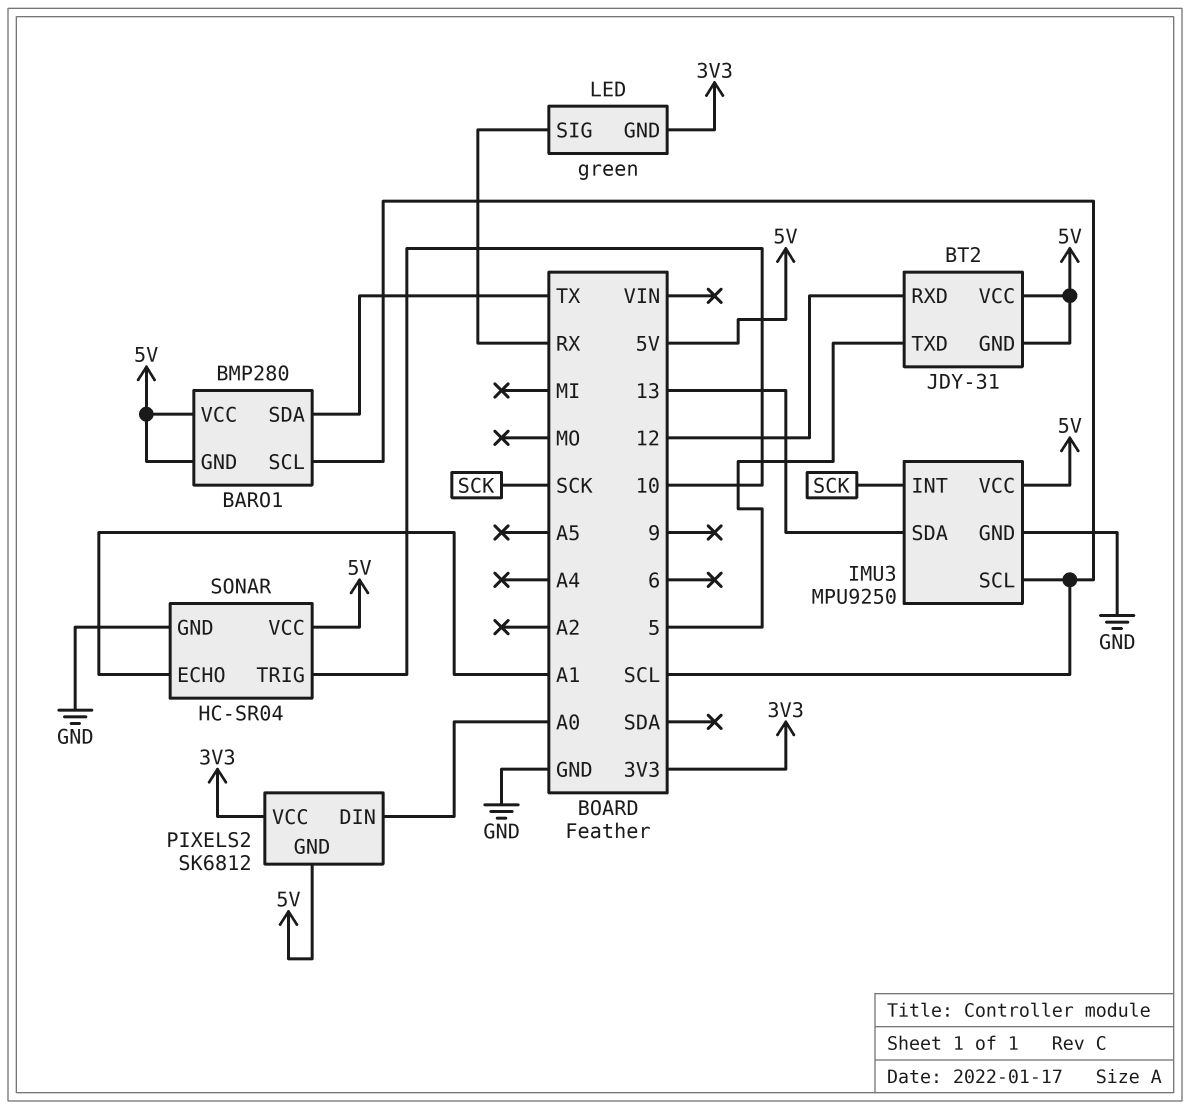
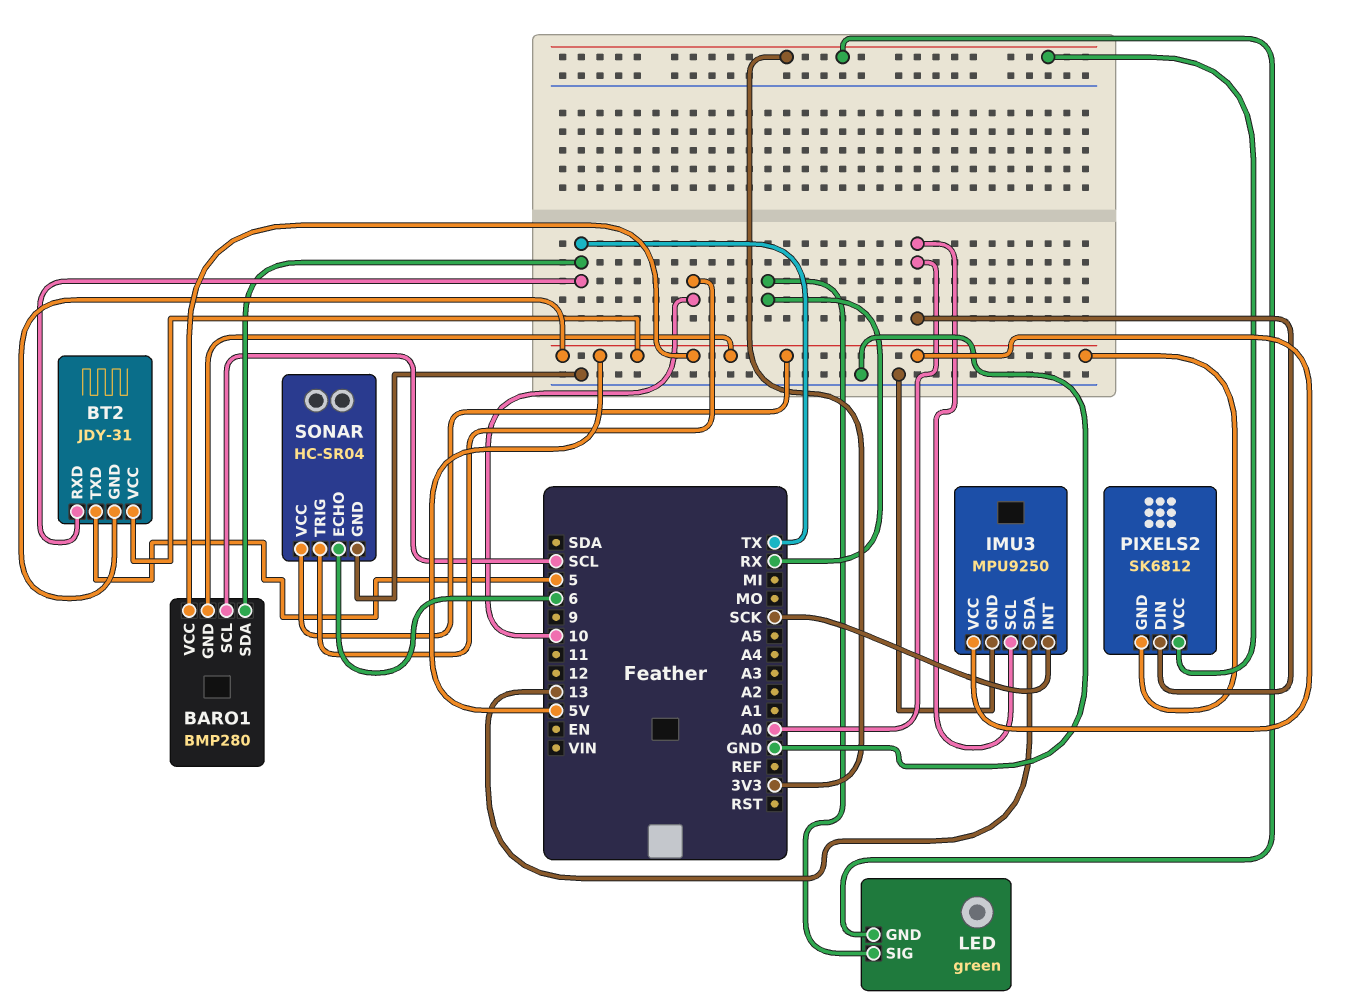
BT2 pin RXD: 12 -> TX
IMU3 pin SCL: SCL -> A0
SONAR pin ECHO: A1 -> 6

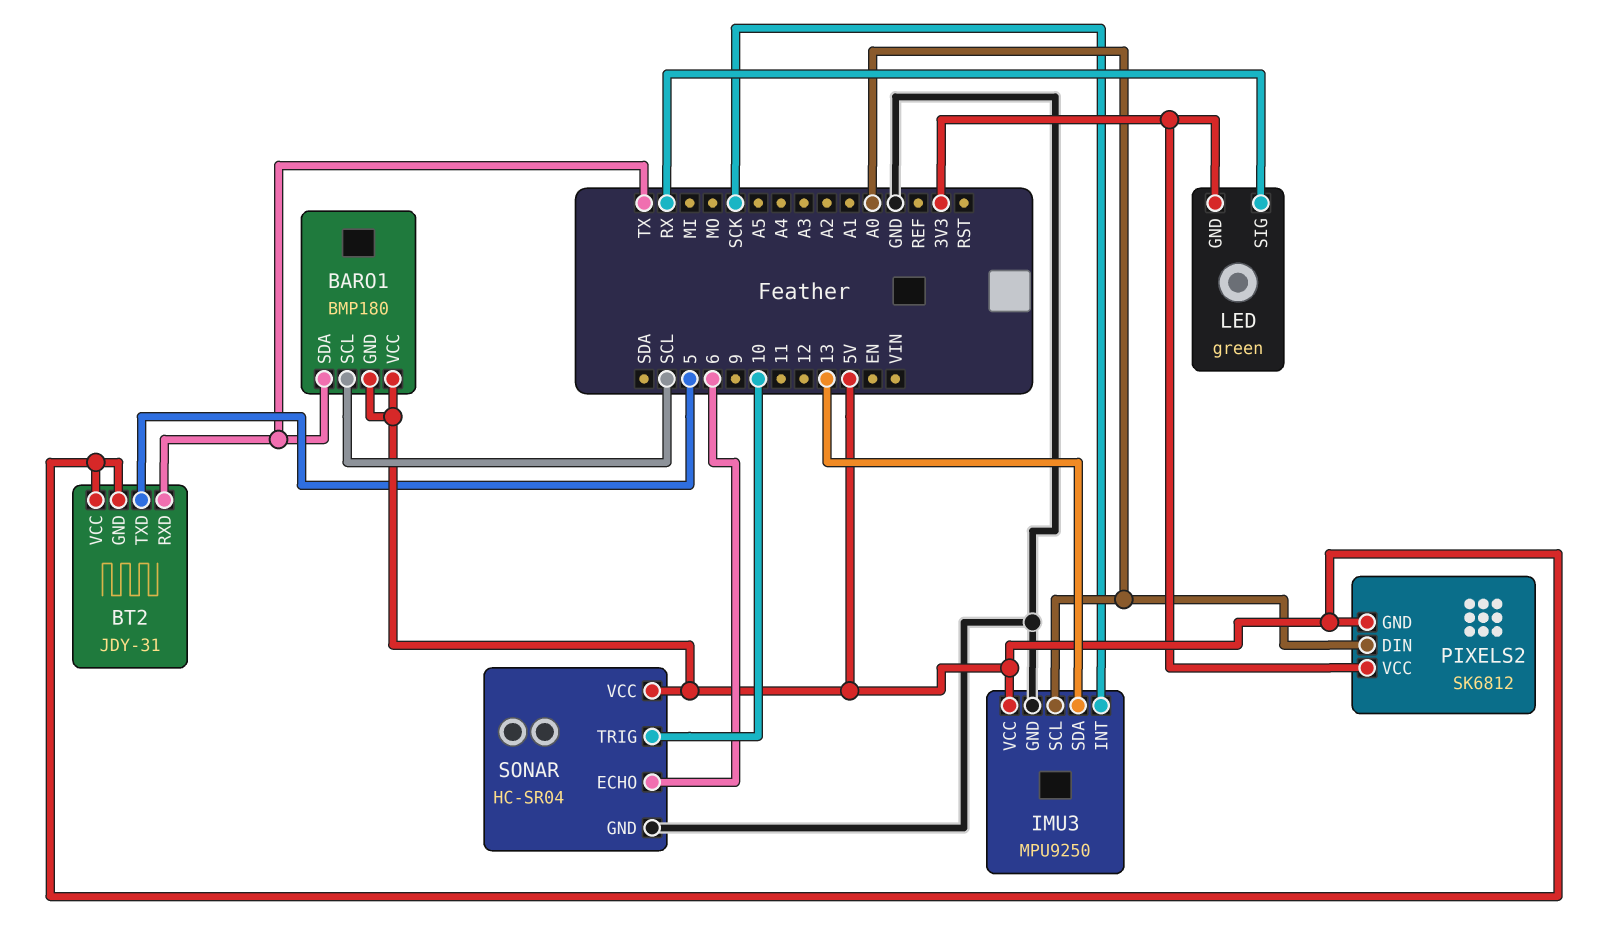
BARO1: BMP280 -> BMP180

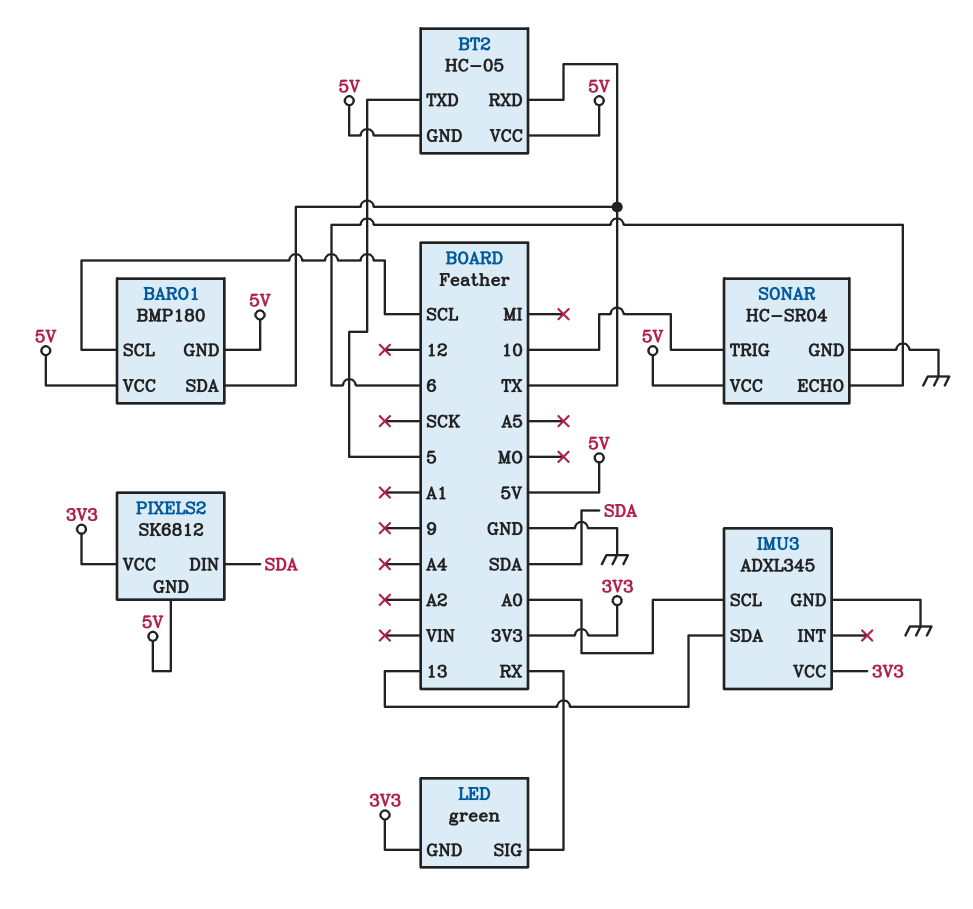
BT2: JDY-31 -> HC-05
IMU3: MPU9250 -> ADXL345
IMU3 pin INT: SCK -> none
IMU3 pin VCC: 5V -> 3V3
PIXELS2 pin DIN: A0 -> SDA

